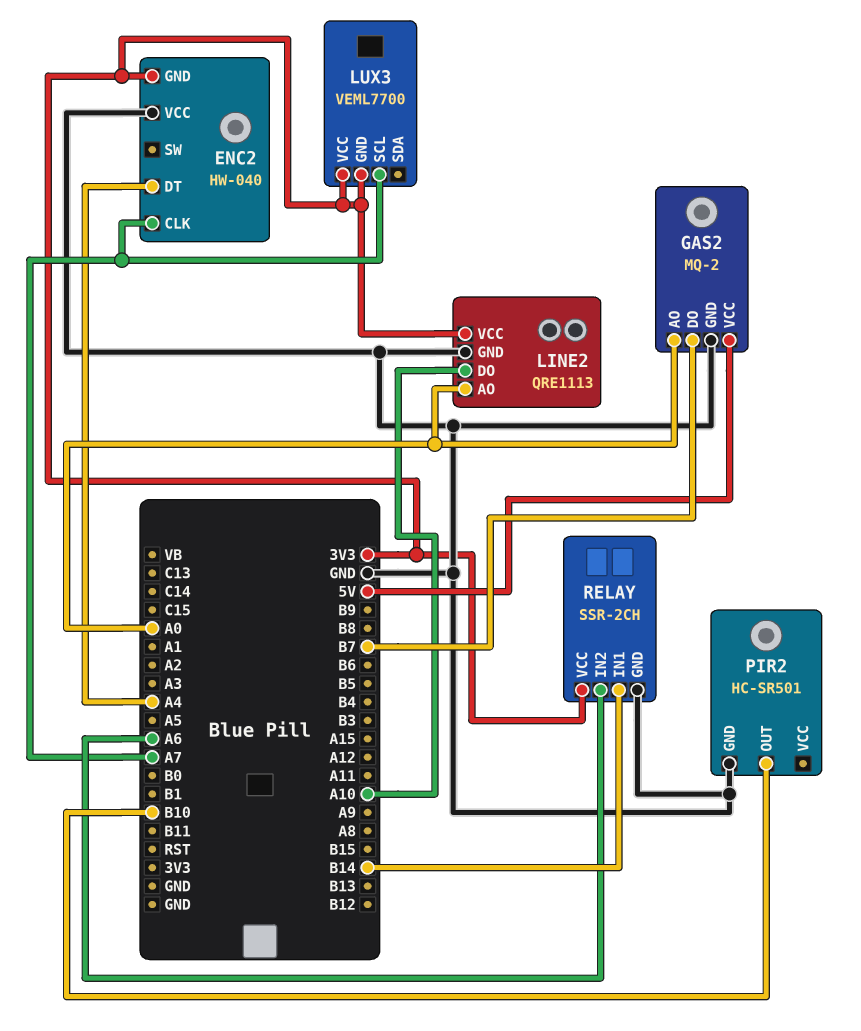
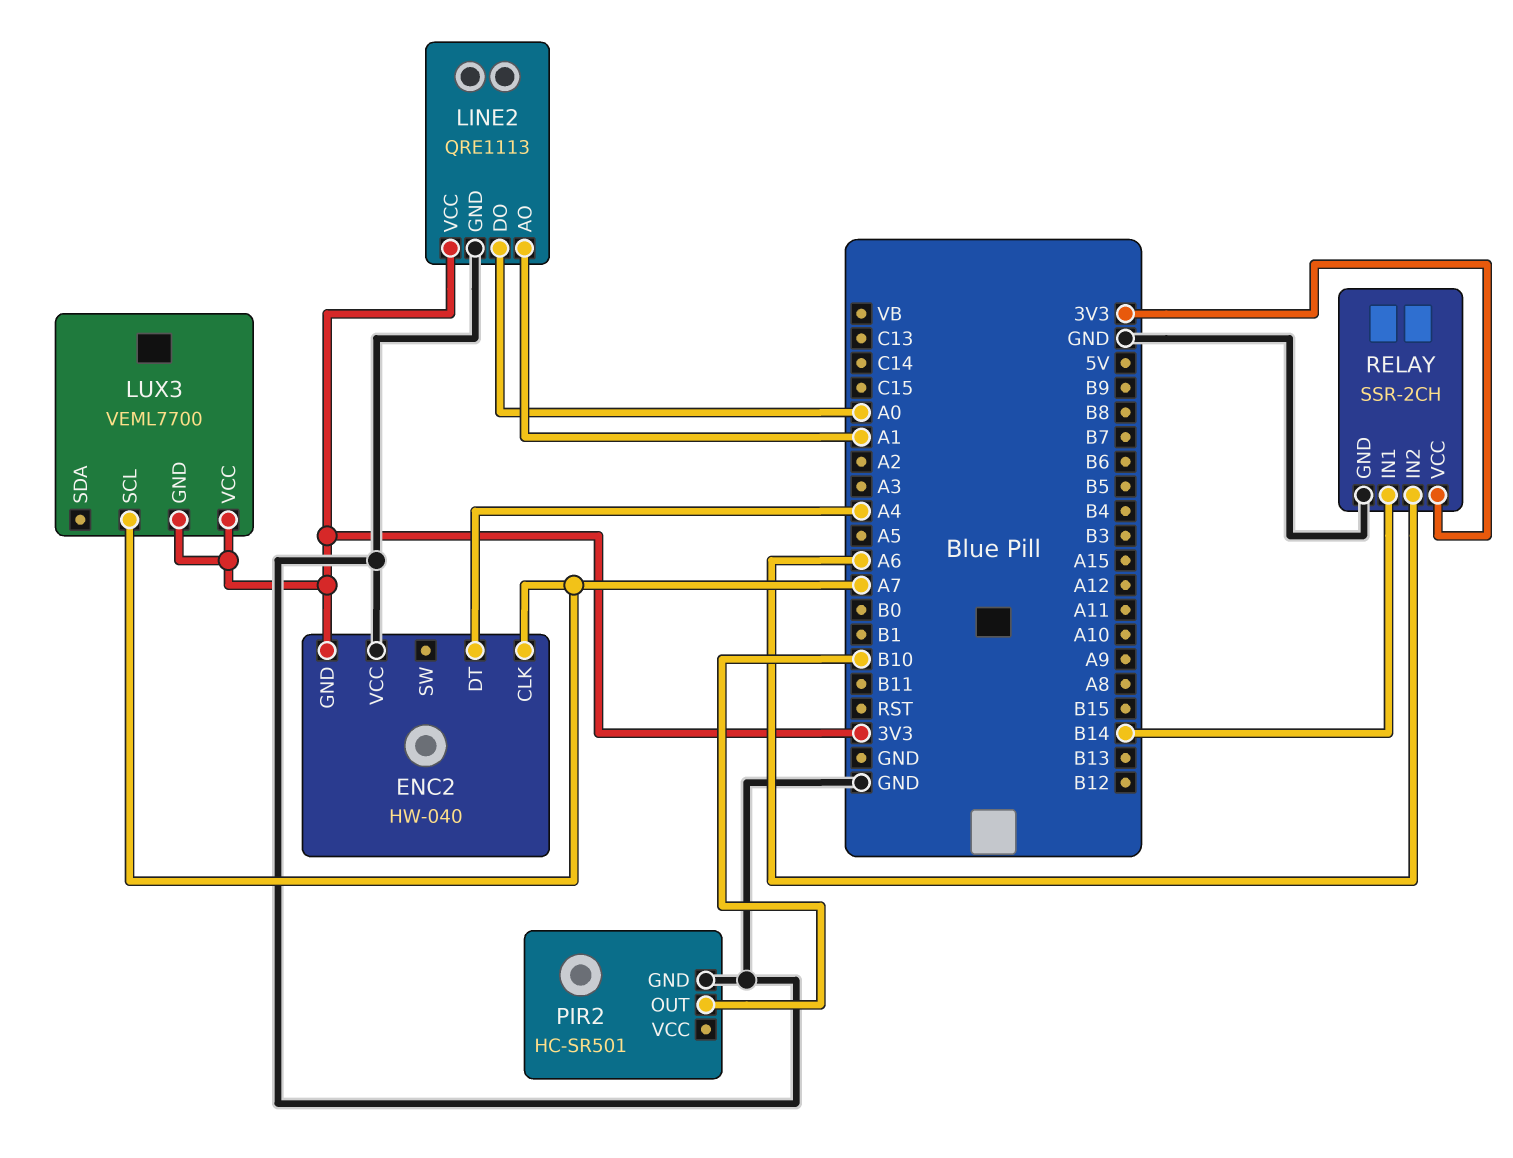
GAS2: MQ-2 -> none
GAS2 pin AO: A0 -> none
GAS2 pin DO: B7 -> none
GAS2 pin GND: GND -> none
GAS2 pin VCC: 5V -> none
LINE2 pin AO: A0 -> A1
LINE2 pin DO: A10 -> A0

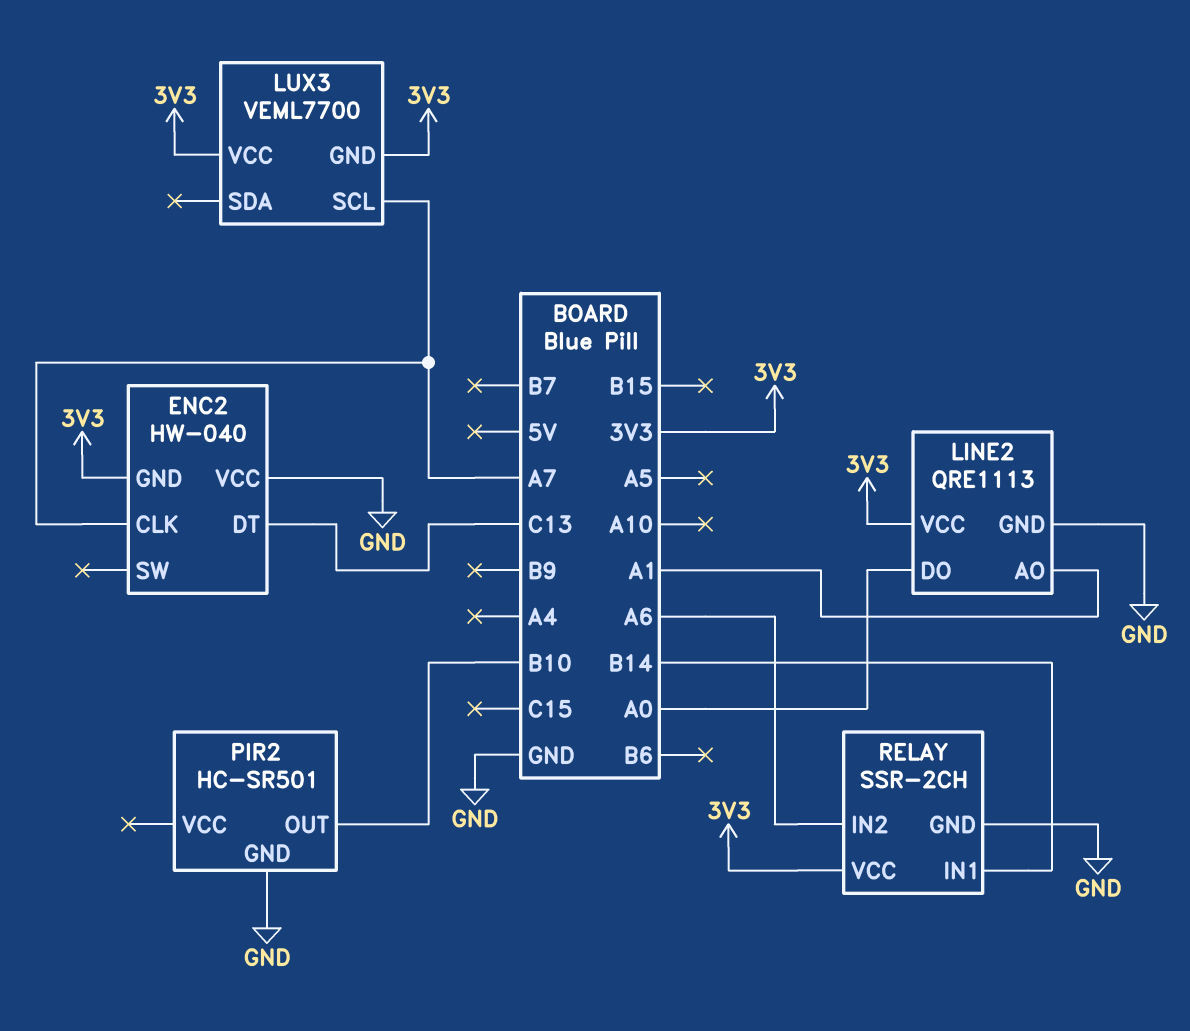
ENC2 pin DT: A4 -> C13

